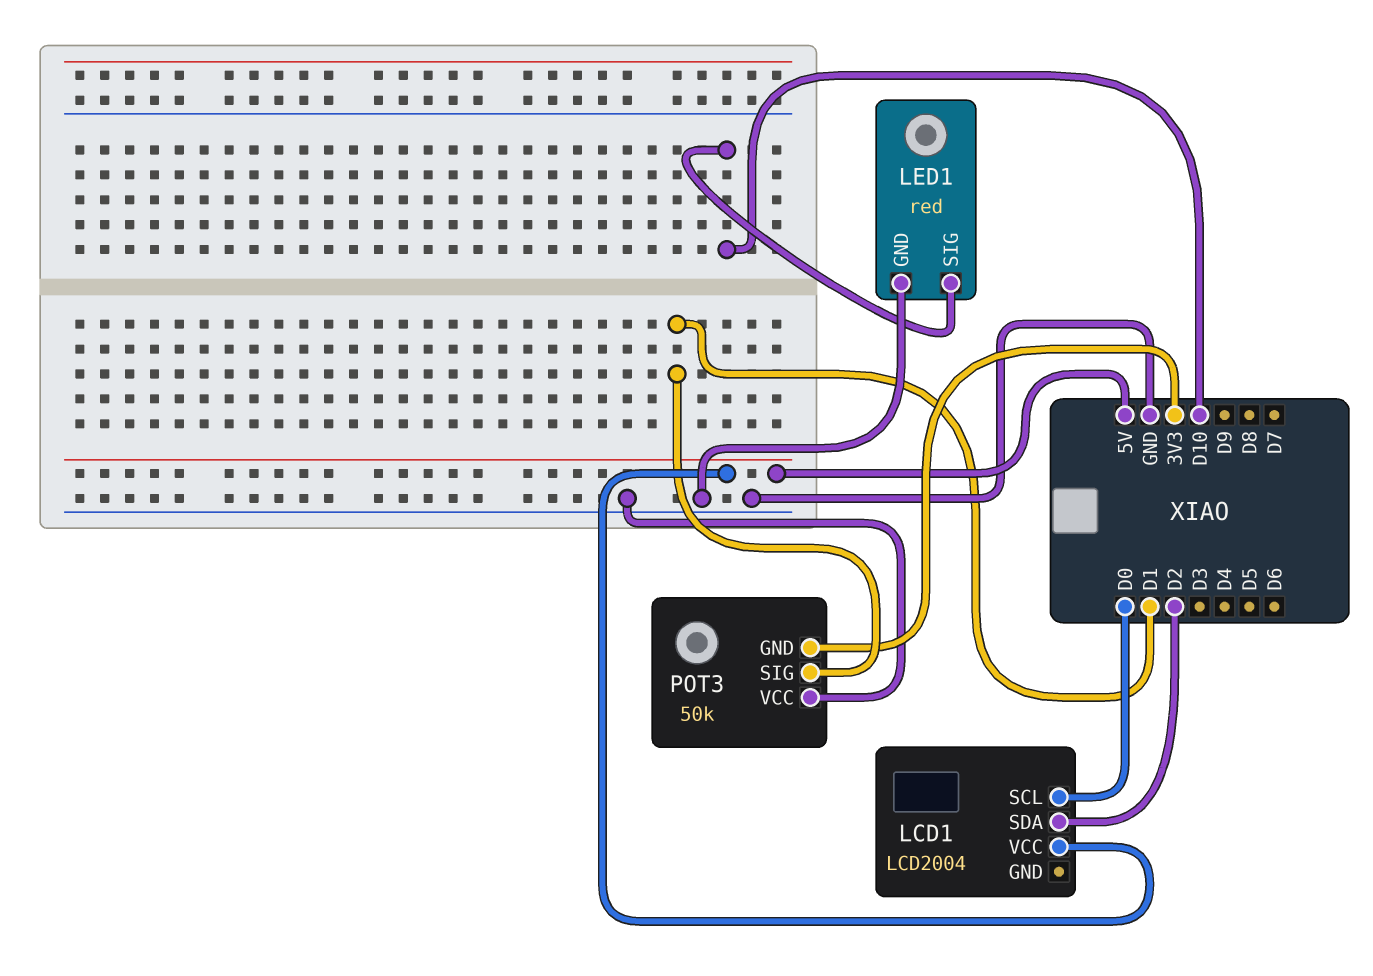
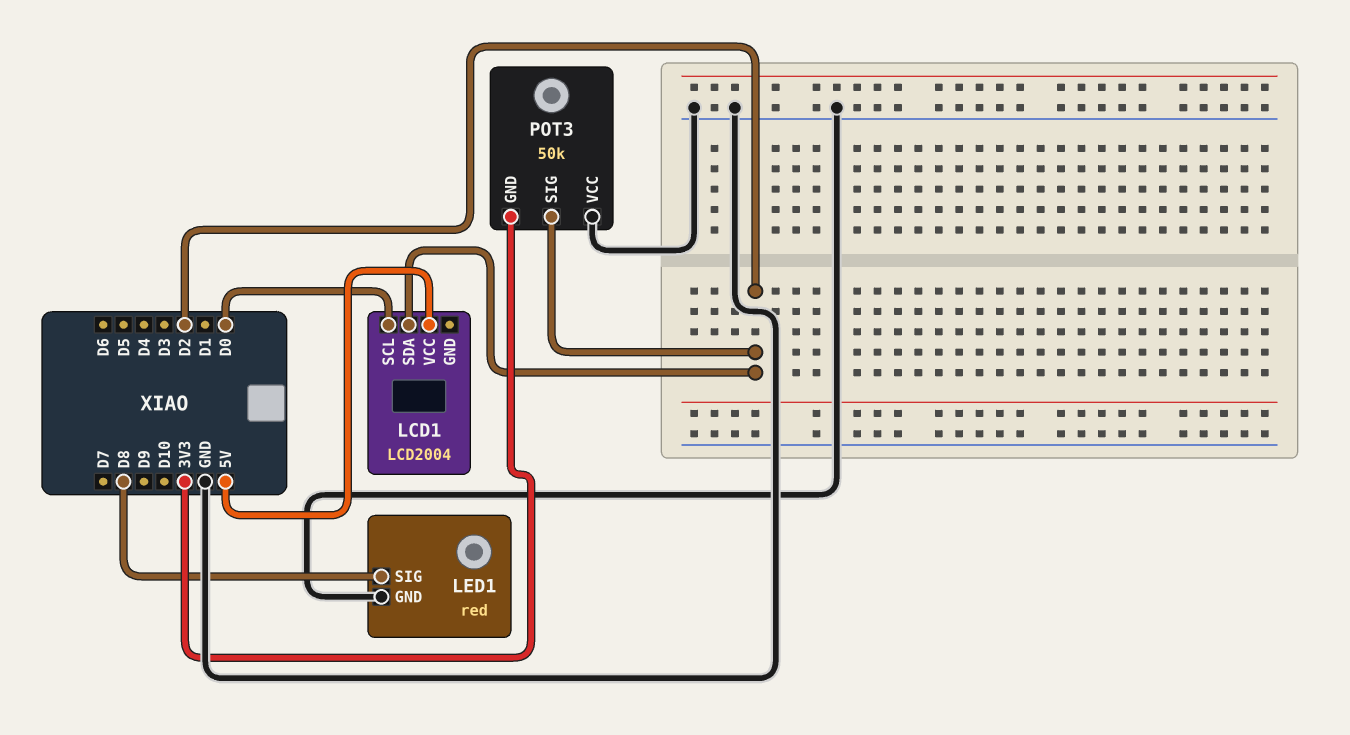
LED1 pin SIG: D10 -> D8
POT3 pin SIG: D1 -> D2

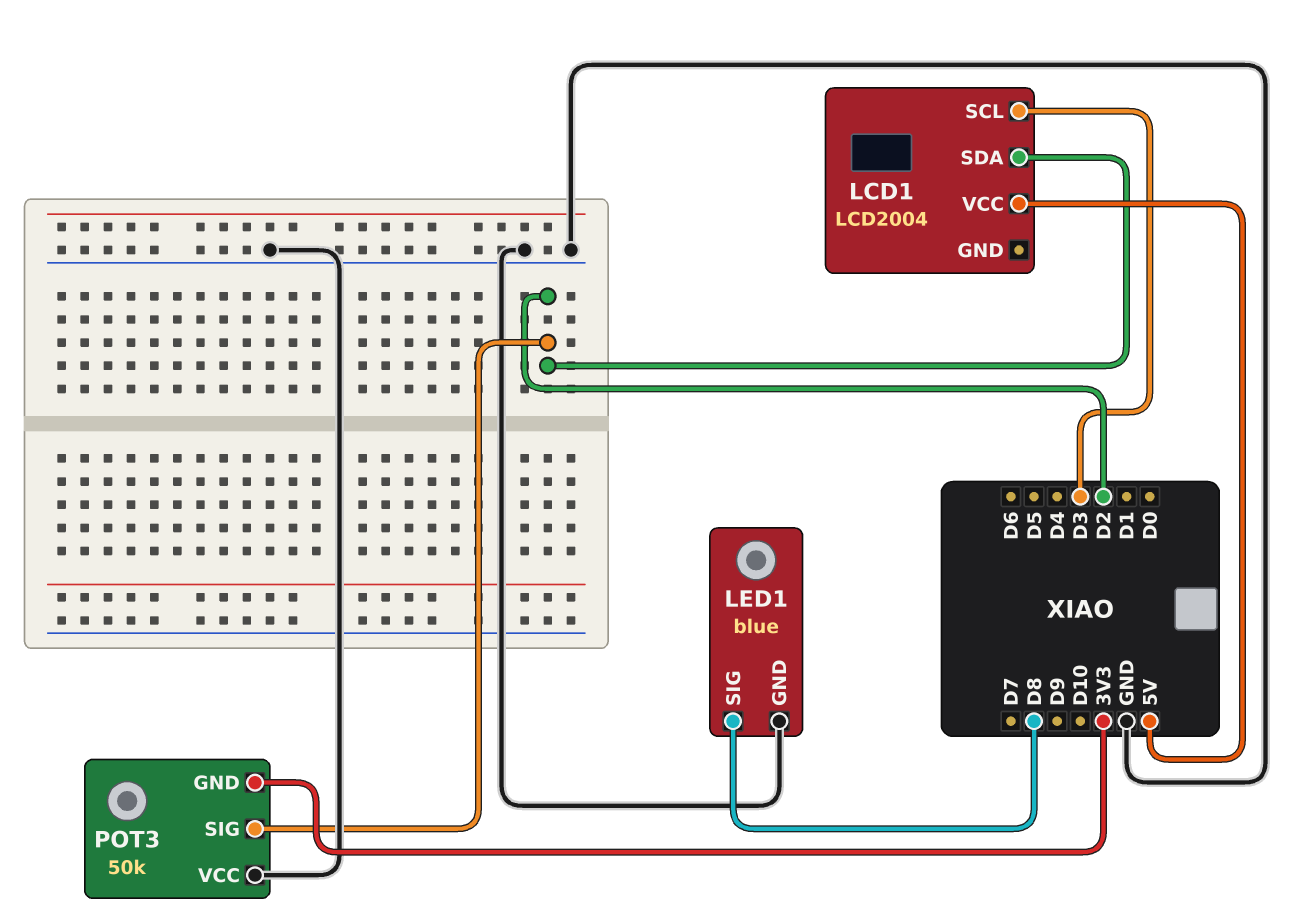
LCD1 pin SCL: D0 -> D3
LED1: red -> blue

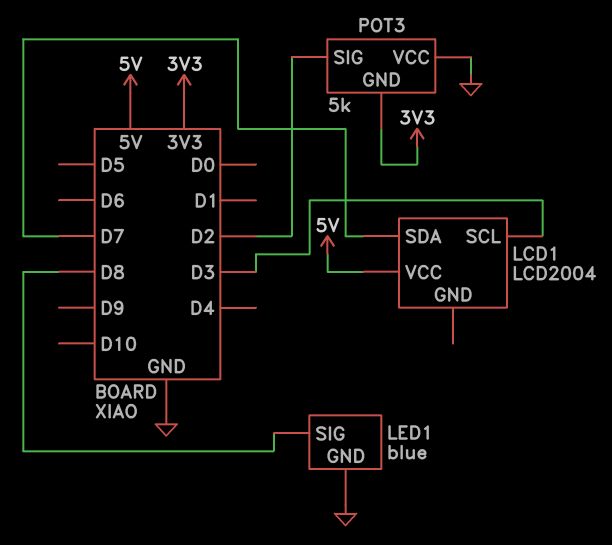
LCD1 pin SDA: D2 -> D7
POT3: 50k -> 5k

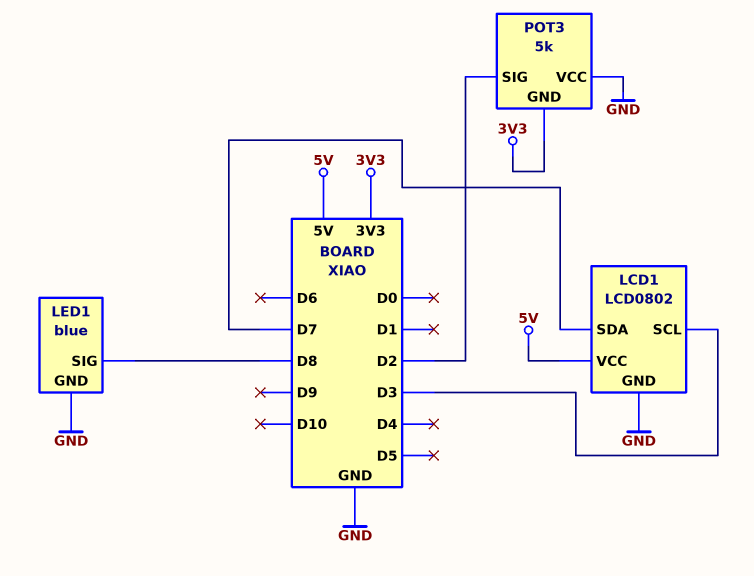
LCD1: LCD2004 -> LCD0802
LCD1 pin GND: none -> GND

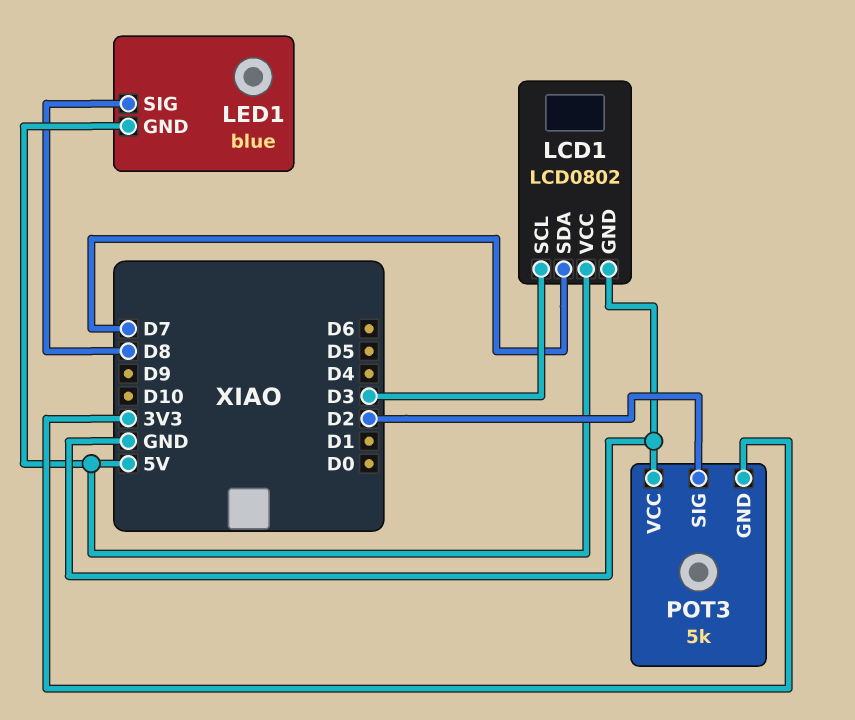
LED1 pin GND: GND -> 5V

